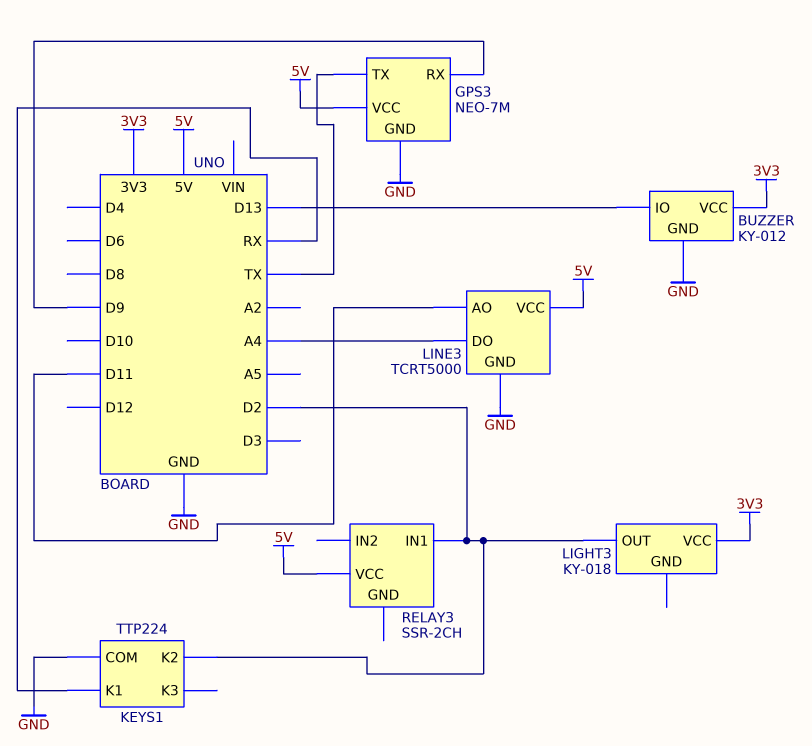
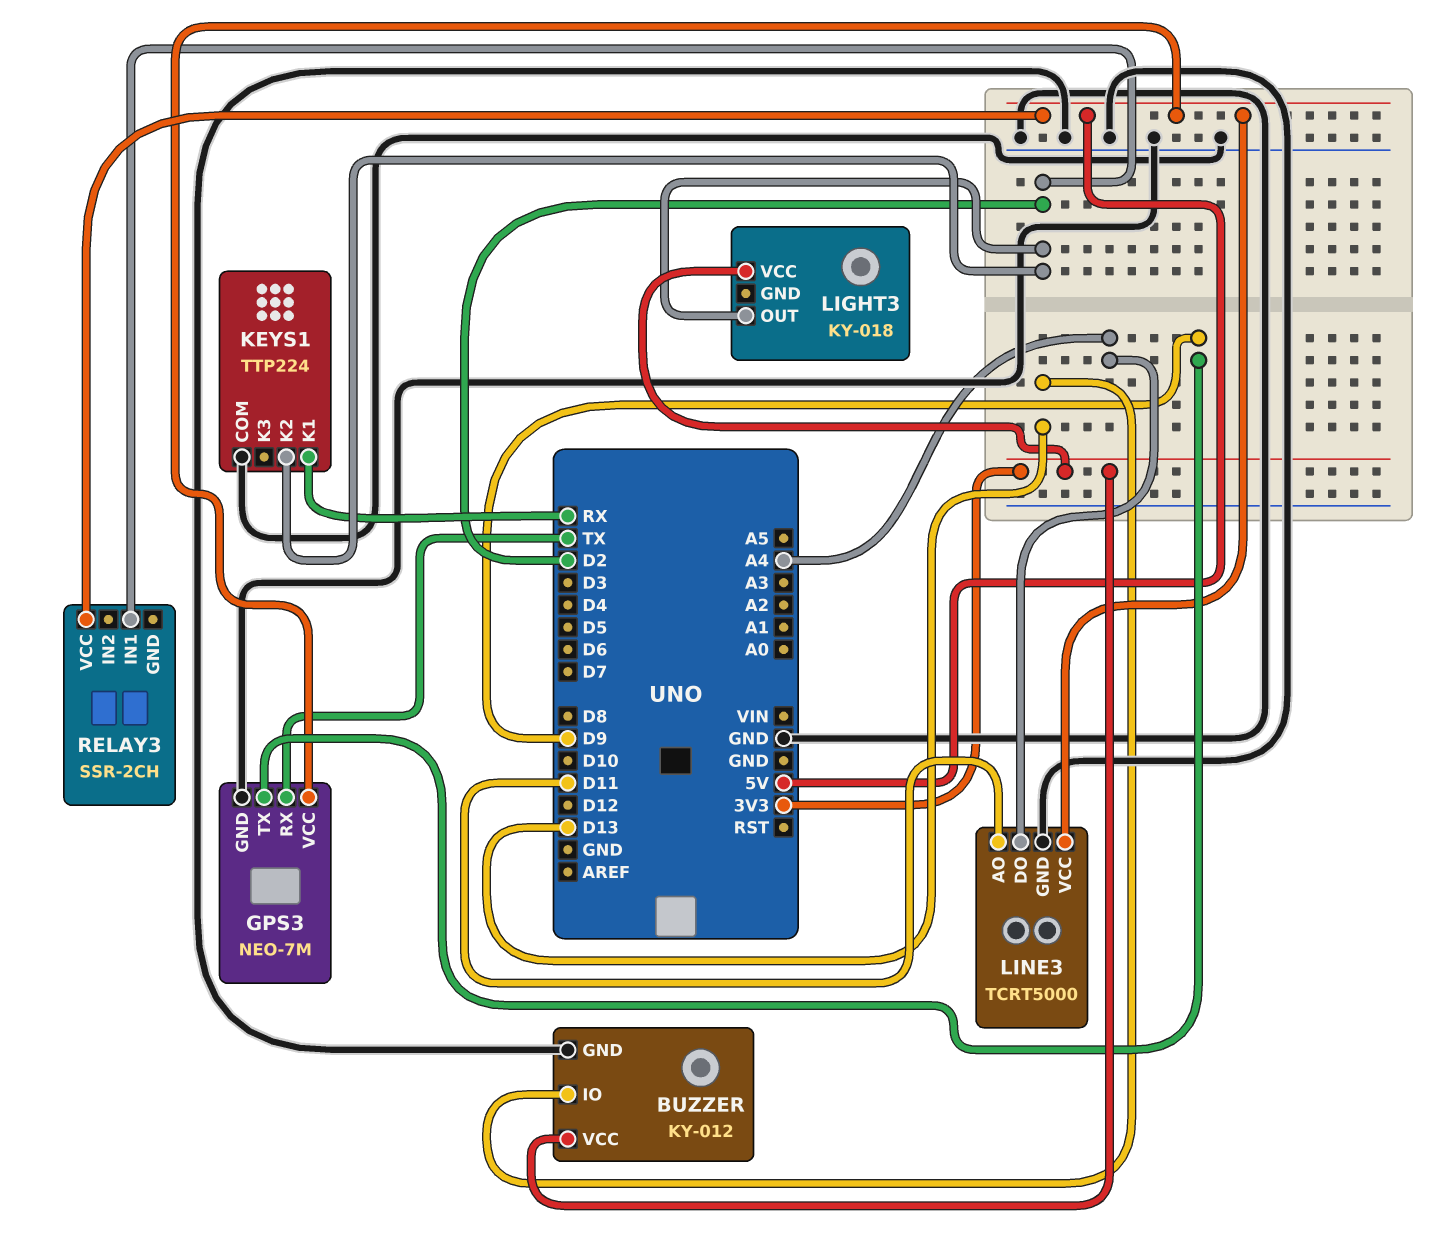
GPS3 pin RX: D9 -> TX
GPS3 pin TX: TX -> D9

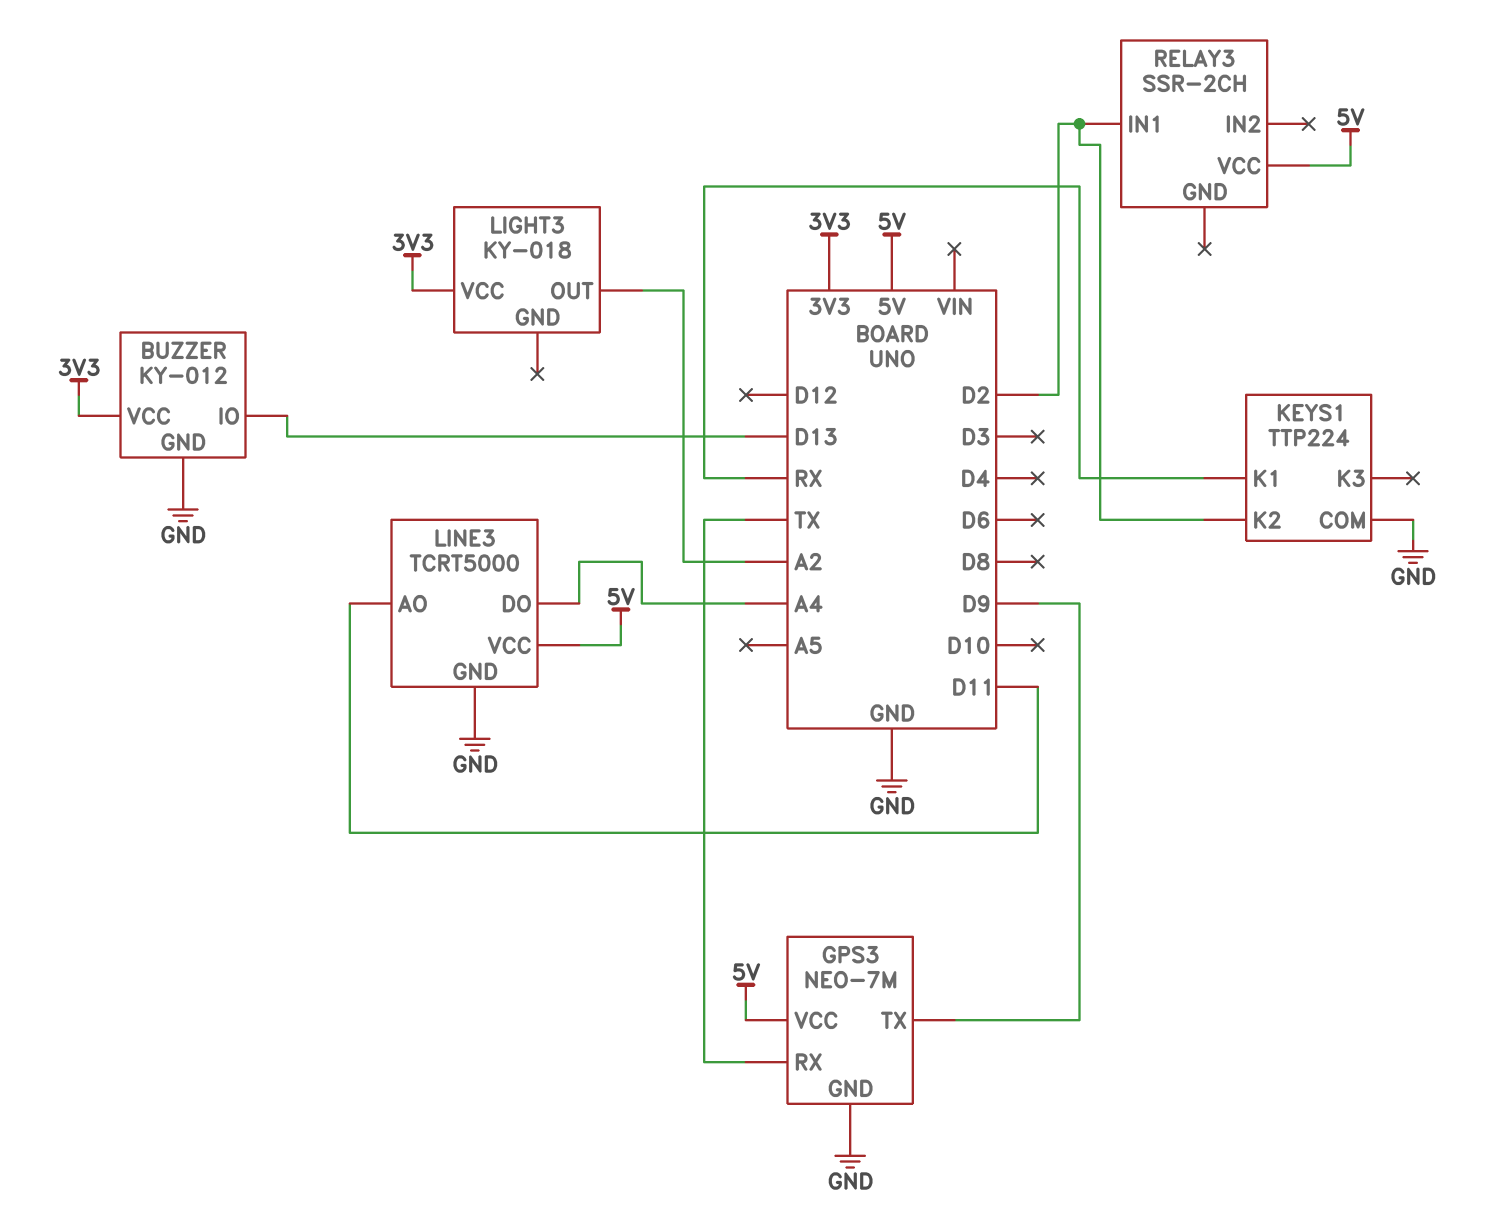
LIGHT3 pin OUT: D2 -> A2

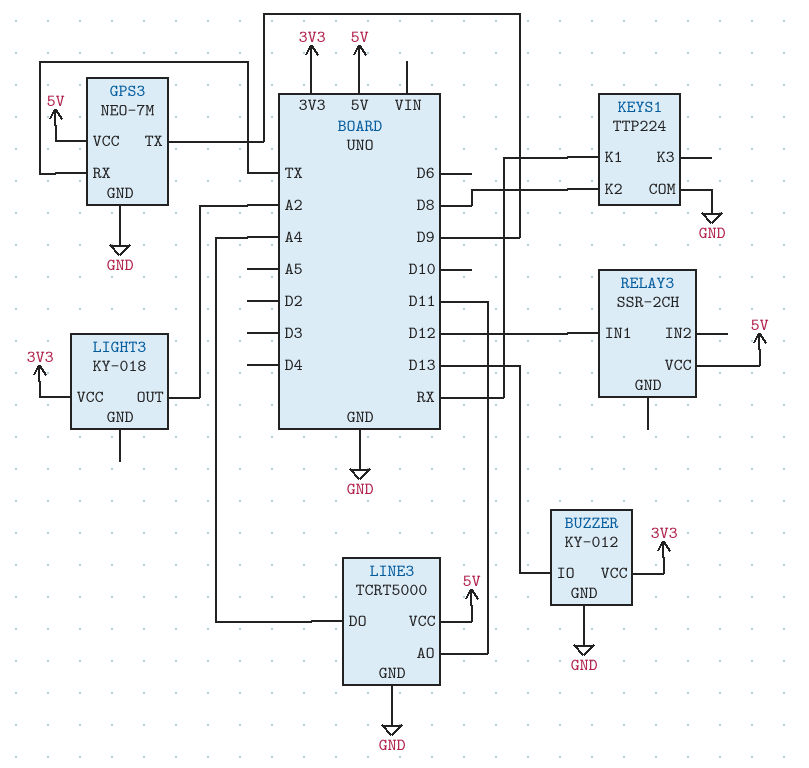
KEYS1 pin K2: D2 -> D8
RELAY3 pin IN1: D2 -> D12

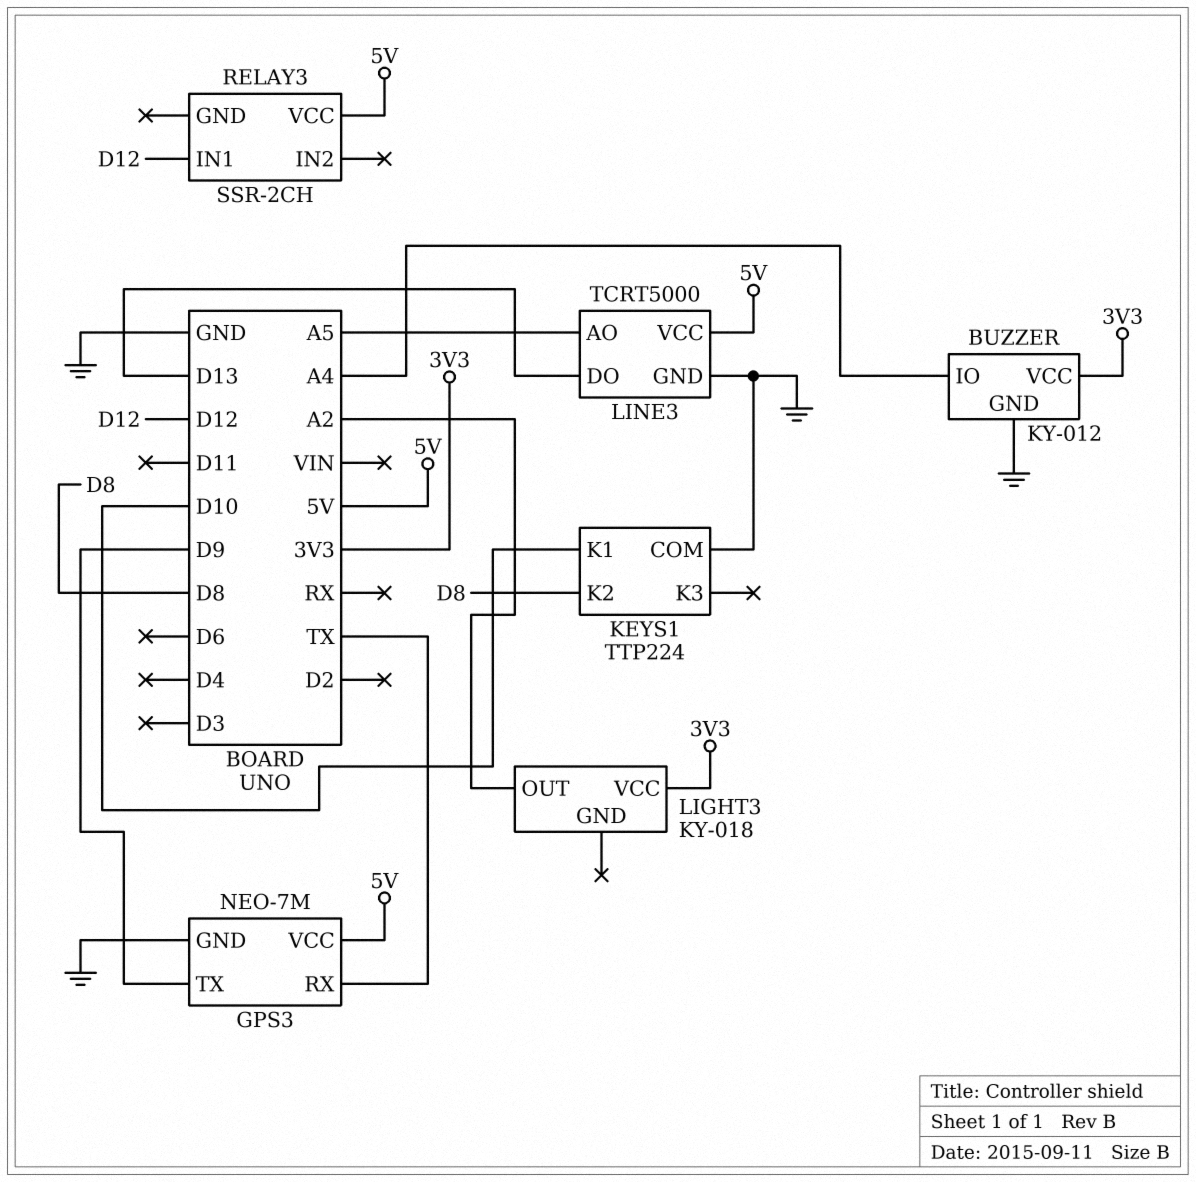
BUZZER pin IO: D13 -> A4
KEYS1 pin K1: RX -> D10
LINE3 pin AO: D11 -> A5
LINE3 pin DO: A4 -> D13

